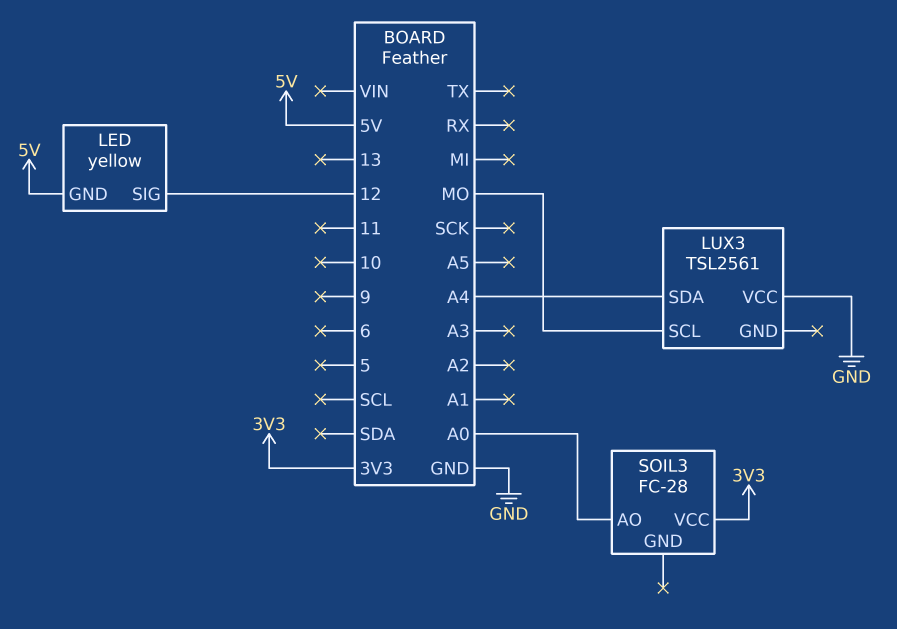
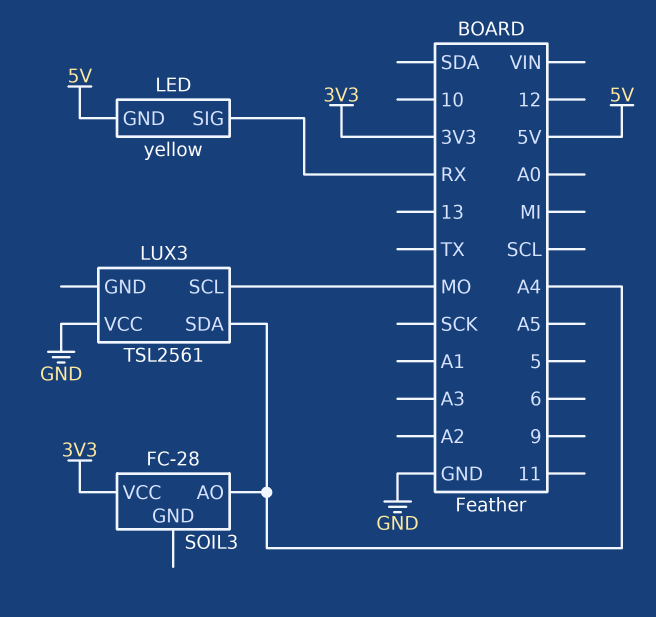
LED pin SIG: 12 -> RX
SOIL3 pin AO: A0 -> A4

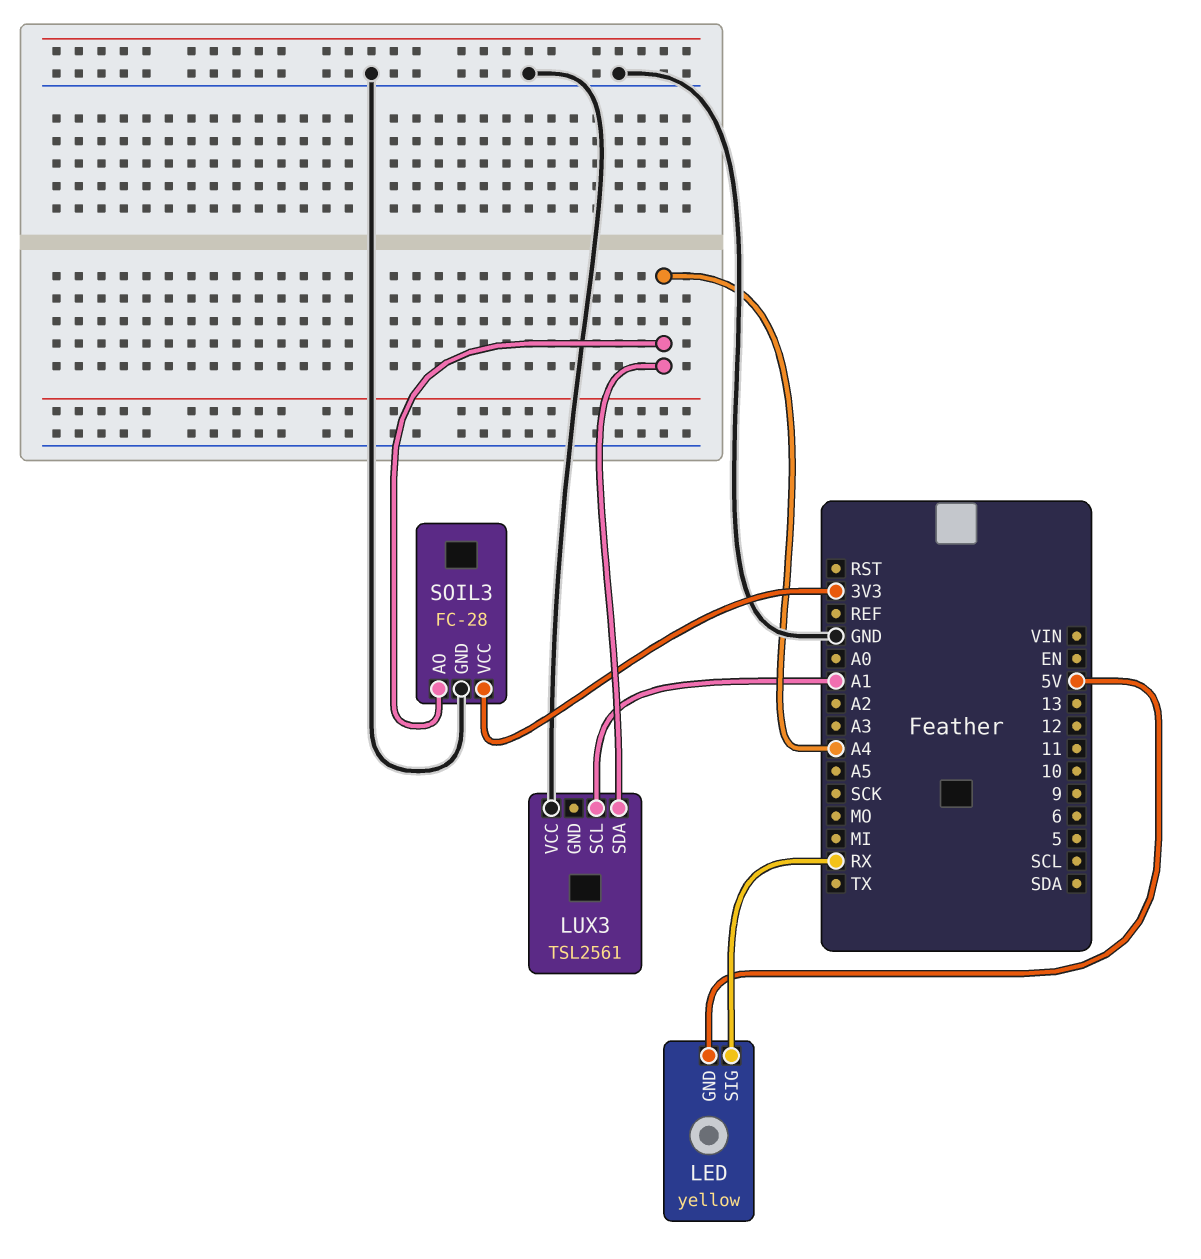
LUX3 pin SCL: MO -> A1
SOIL3 pin GND: none -> GND

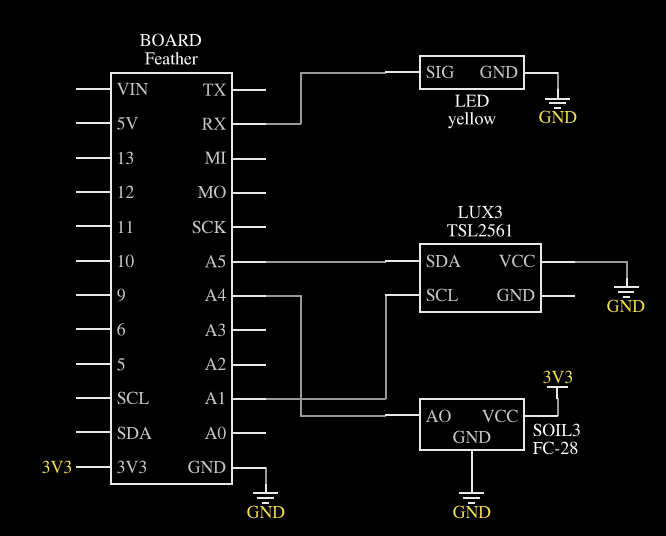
LED pin GND: 5V -> GND
LUX3 pin SDA: A4 -> A5

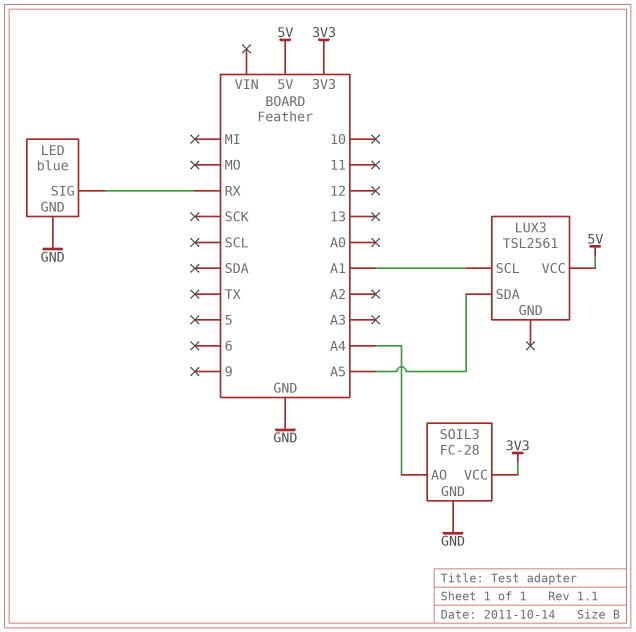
LED: yellow -> blue
LUX3 pin VCC: GND -> 5V

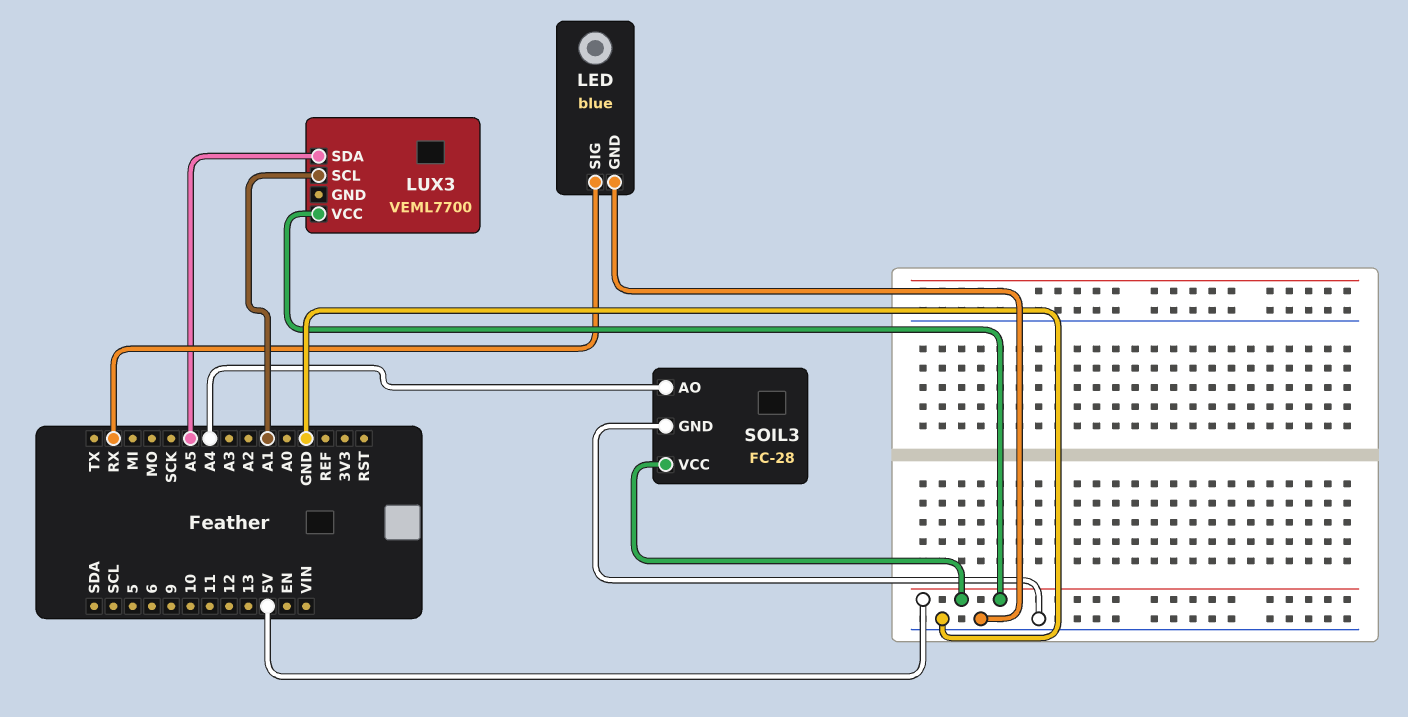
LUX3: TSL2561 -> VEML7700
SOIL3 pin VCC: 3V3 -> 5V

